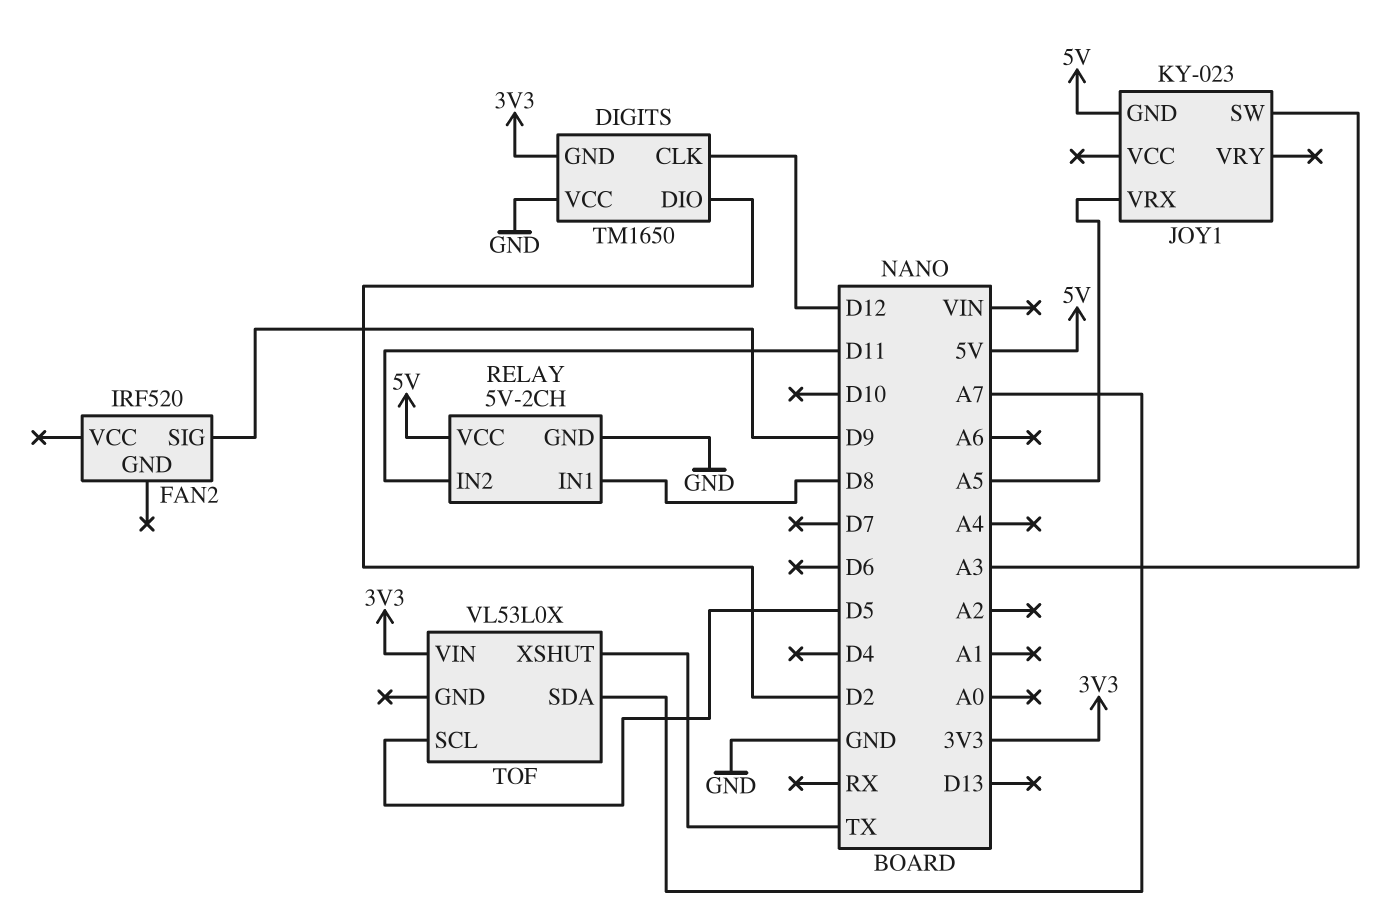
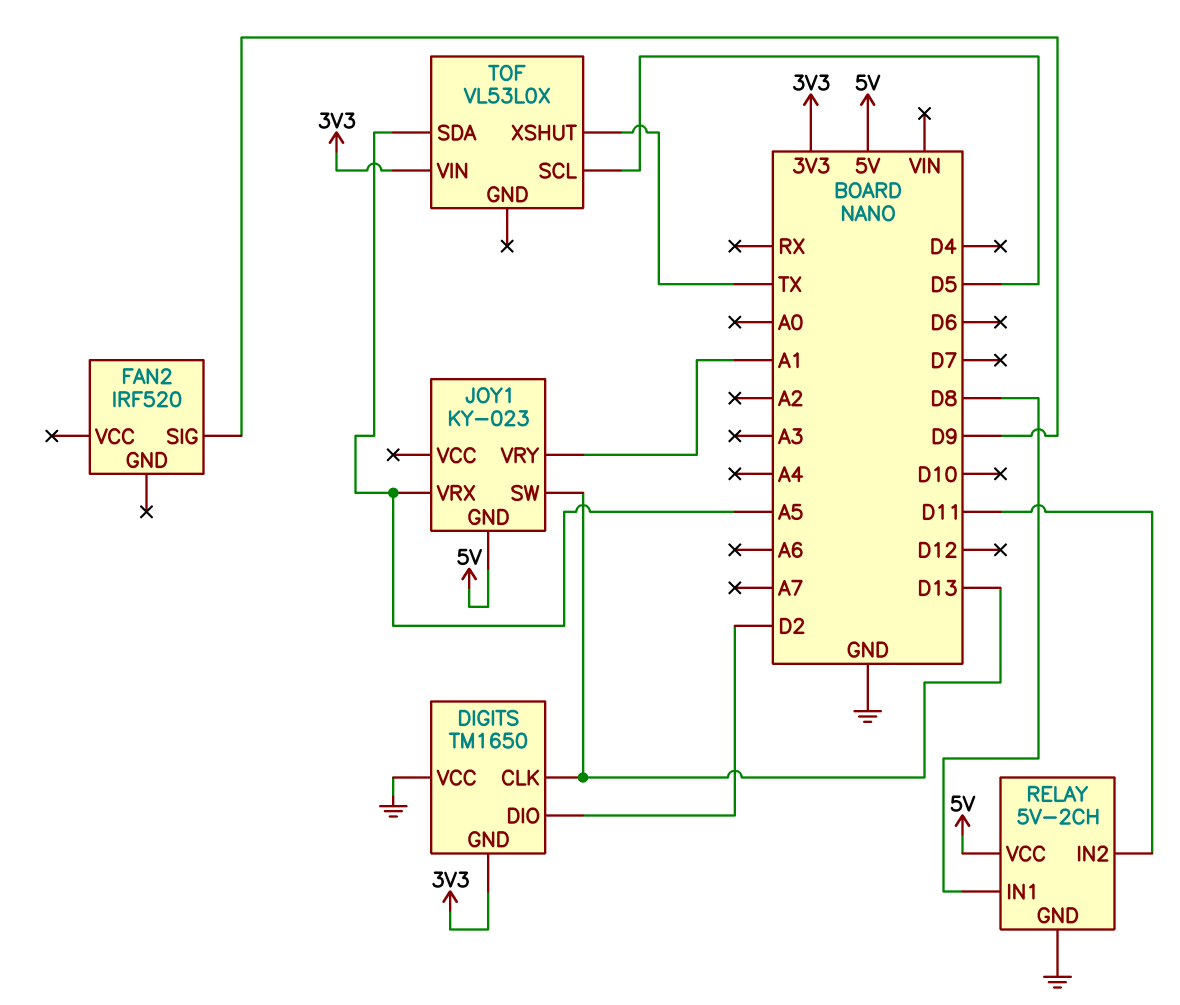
DIGITS pin CLK: D12 -> D13
JOY1 pin SW: A3 -> D13
JOY1 pin VRY: none -> A1
TOF pin SDA: A7 -> A5

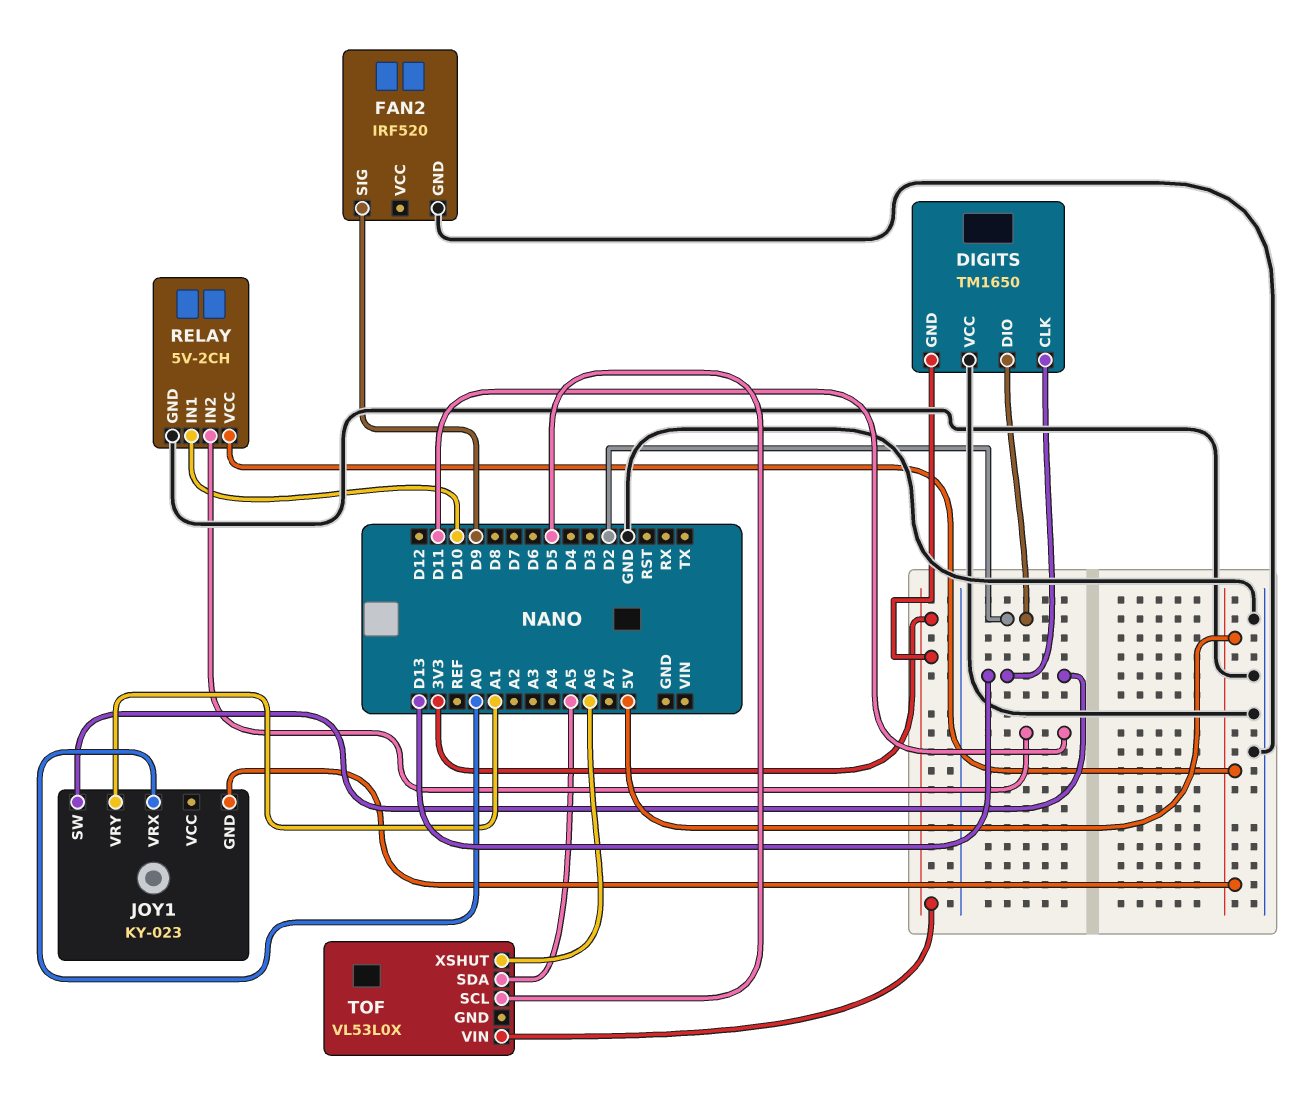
FAN2 pin GND: none -> GND
JOY1 pin VRX: A5 -> A0
RELAY pin IN1: D8 -> D10
TOF pin XSHUT: TX -> A6

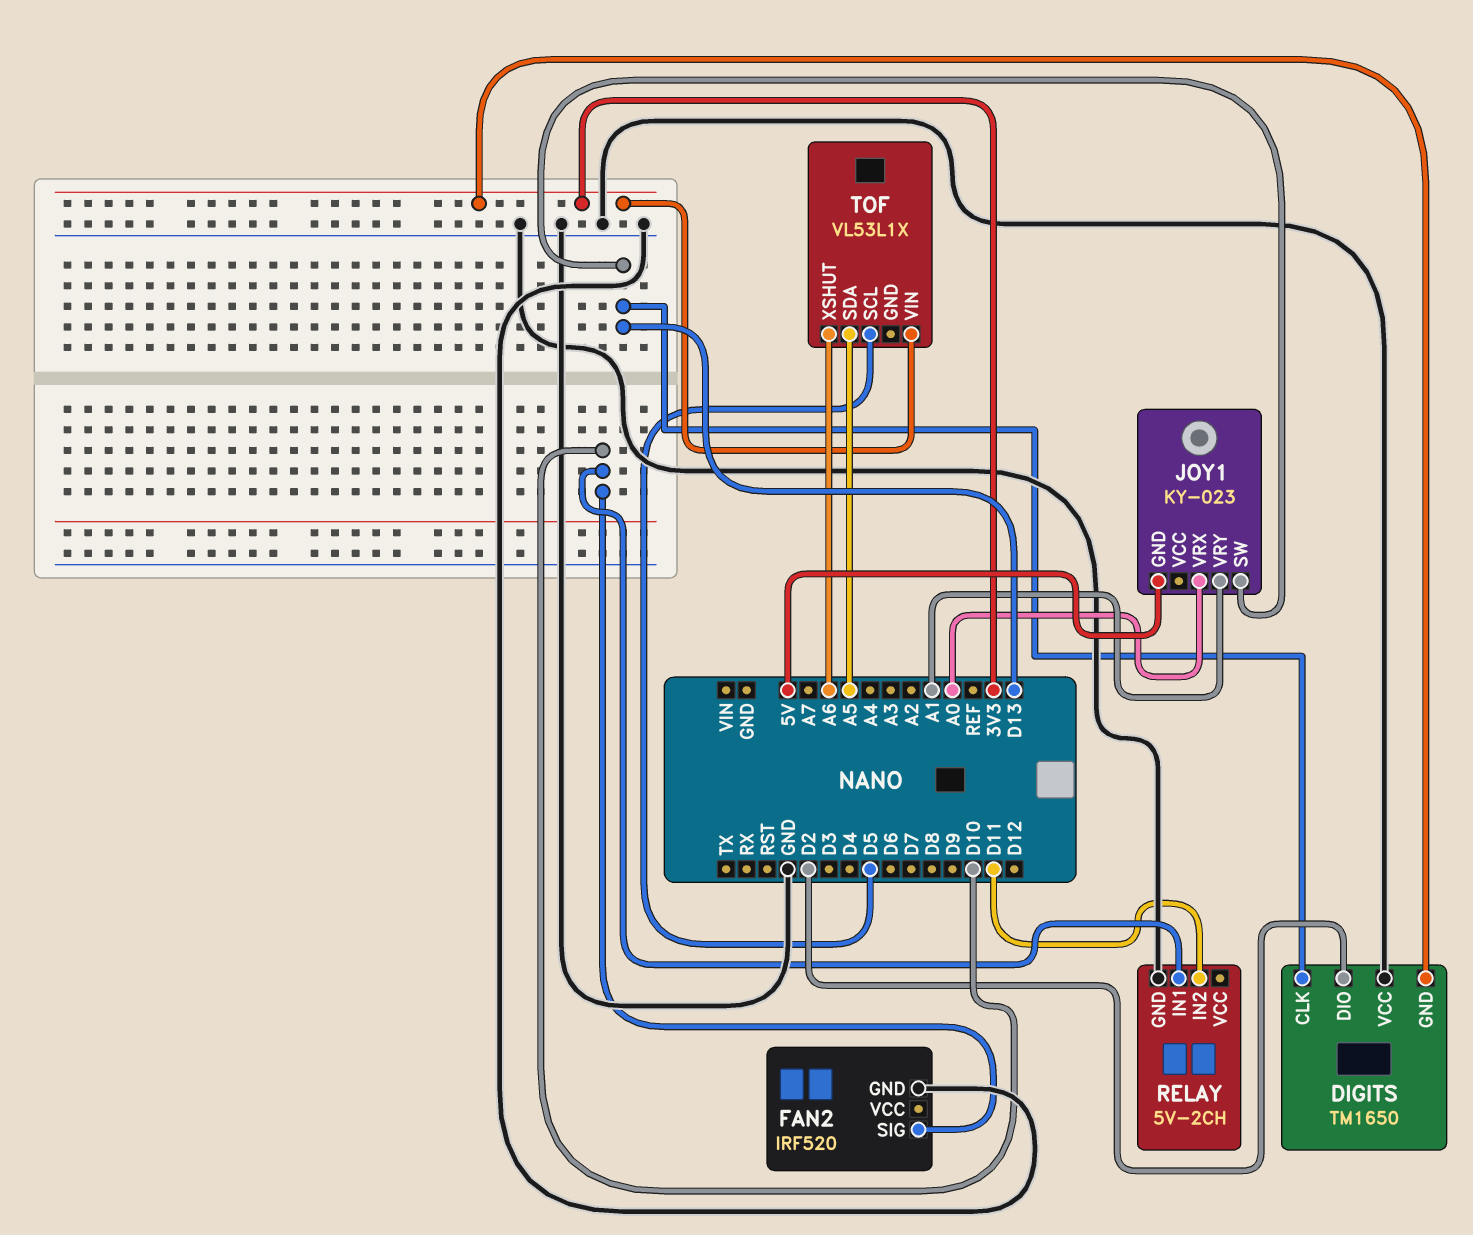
FAN2 pin SIG: D9 -> D10
RELAY pin VCC: 5V -> none
TOF: VL53L0X -> VL53L1X

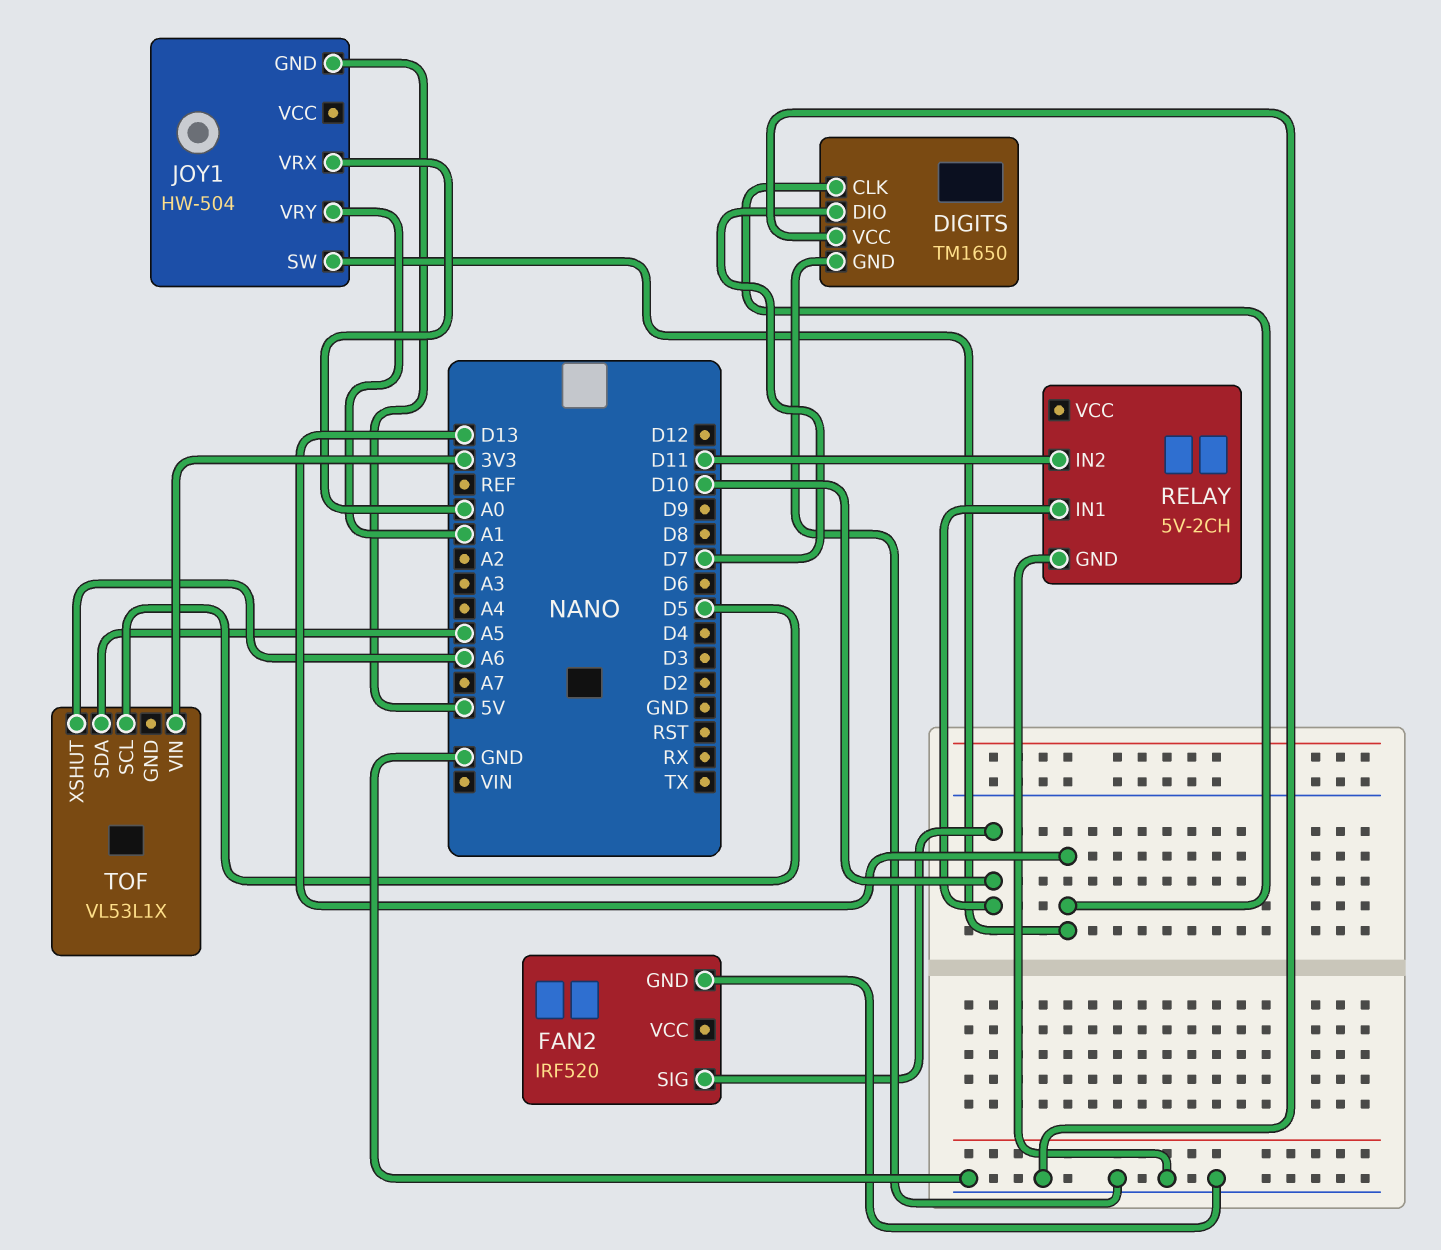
DIGITS pin DIO: D2 -> D7
DIGITS pin GND: 3V3 -> GND
JOY1: KY-023 -> HW-504

